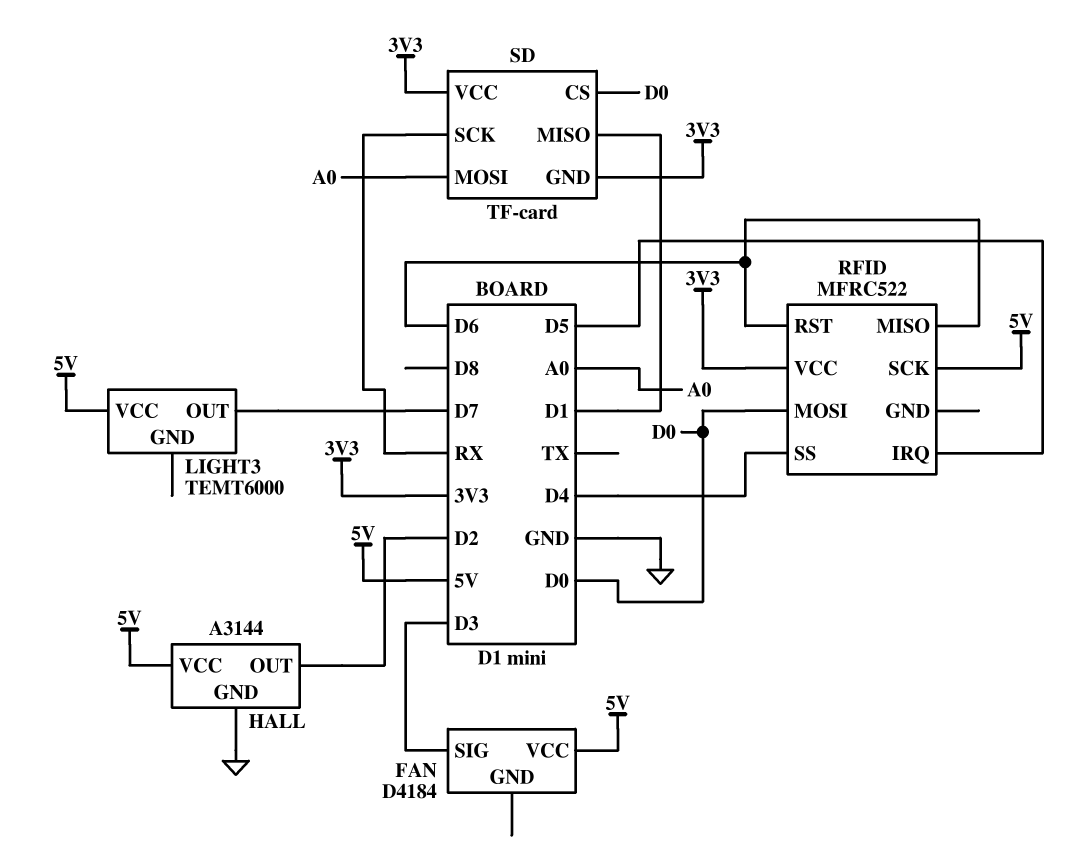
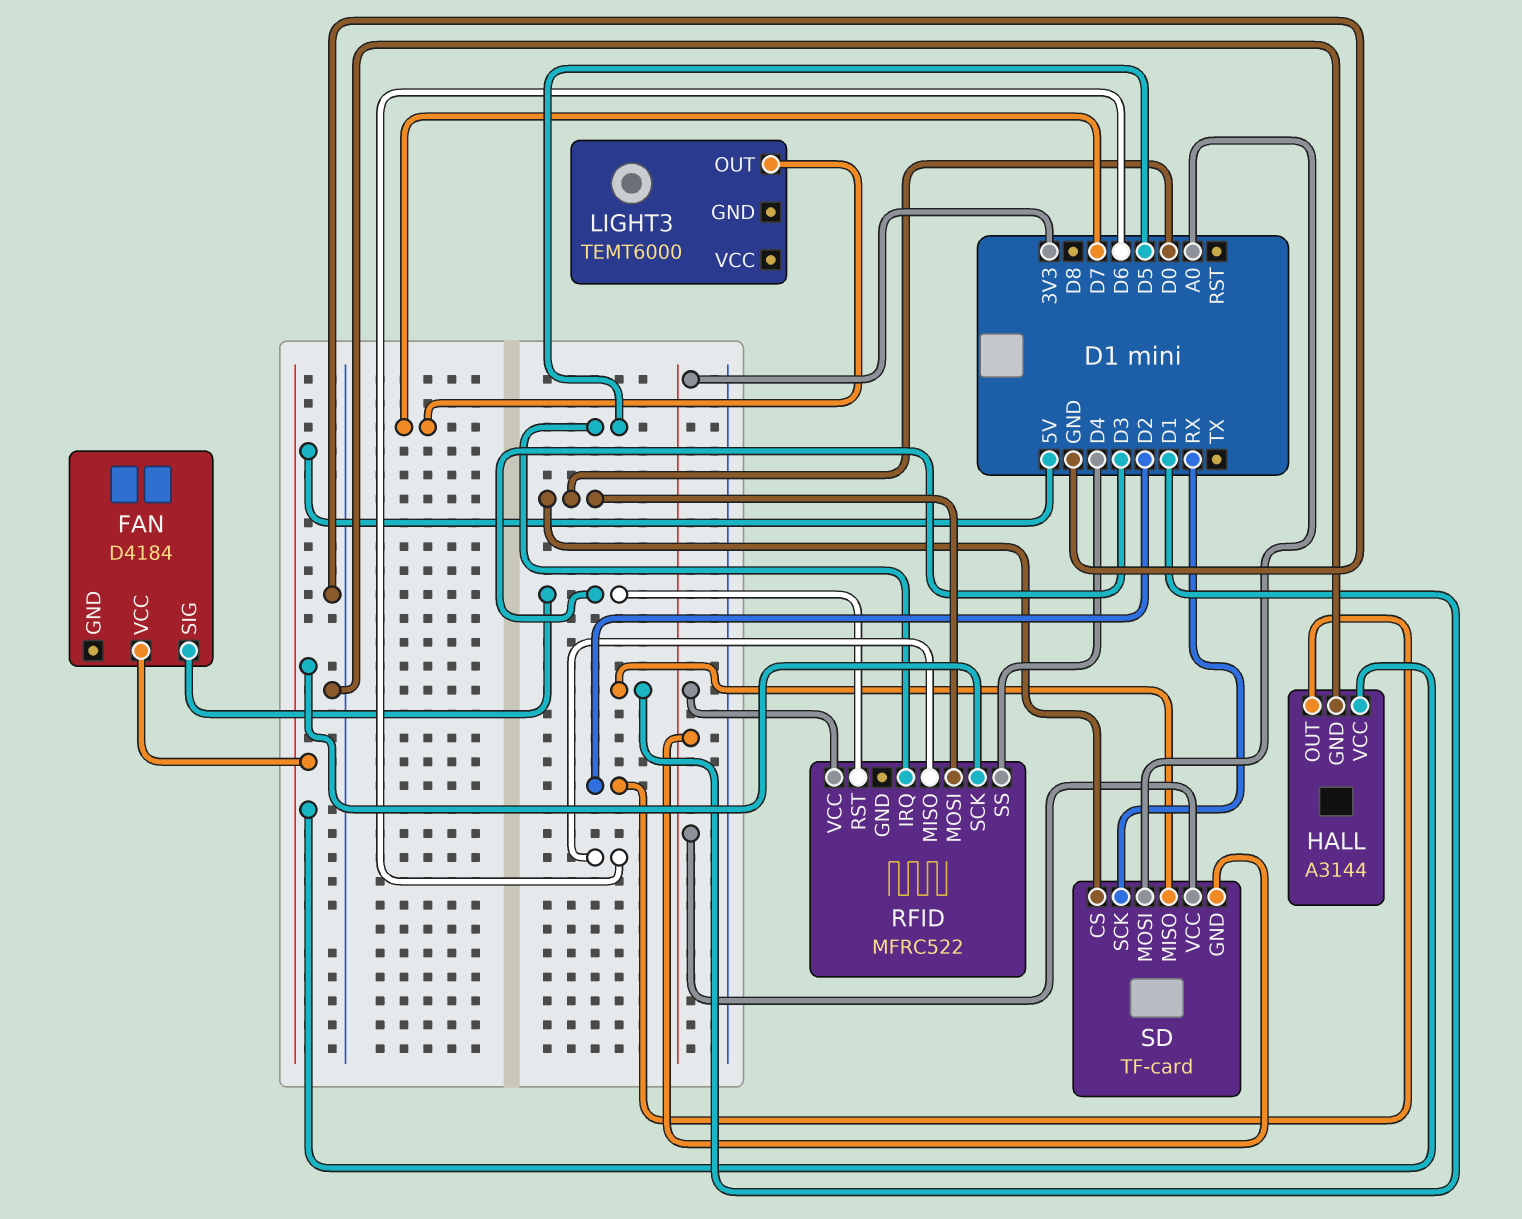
LIGHT3 pin VCC: 5V -> none
RFID pin RST: D6 -> D3

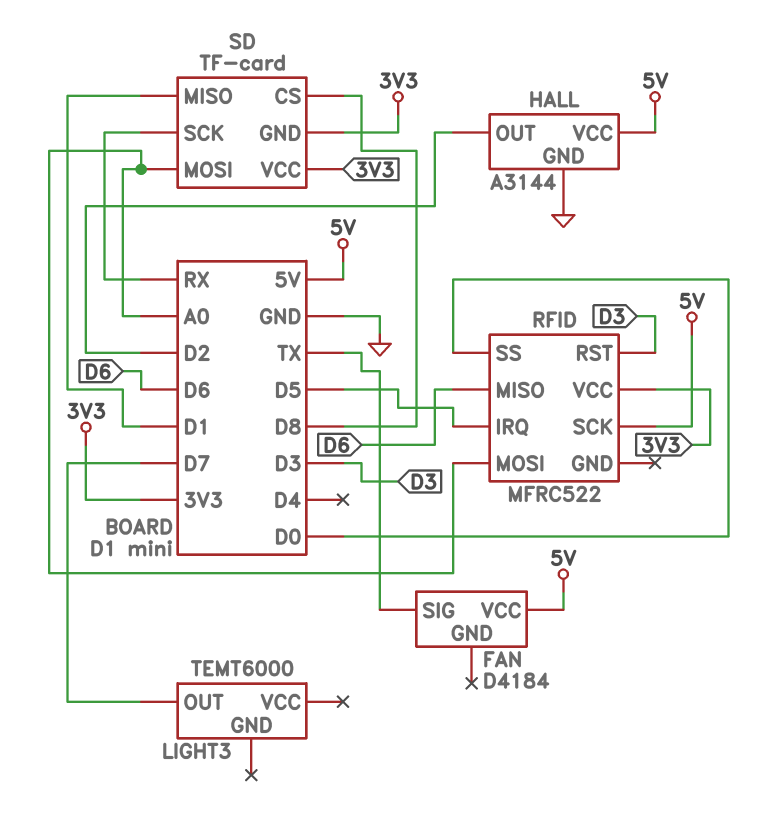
FAN pin SIG: D3 -> TX
RFID pin MOSI: D0 -> A0
RFID pin SS: D4 -> D0
SD pin CS: D0 -> D8

